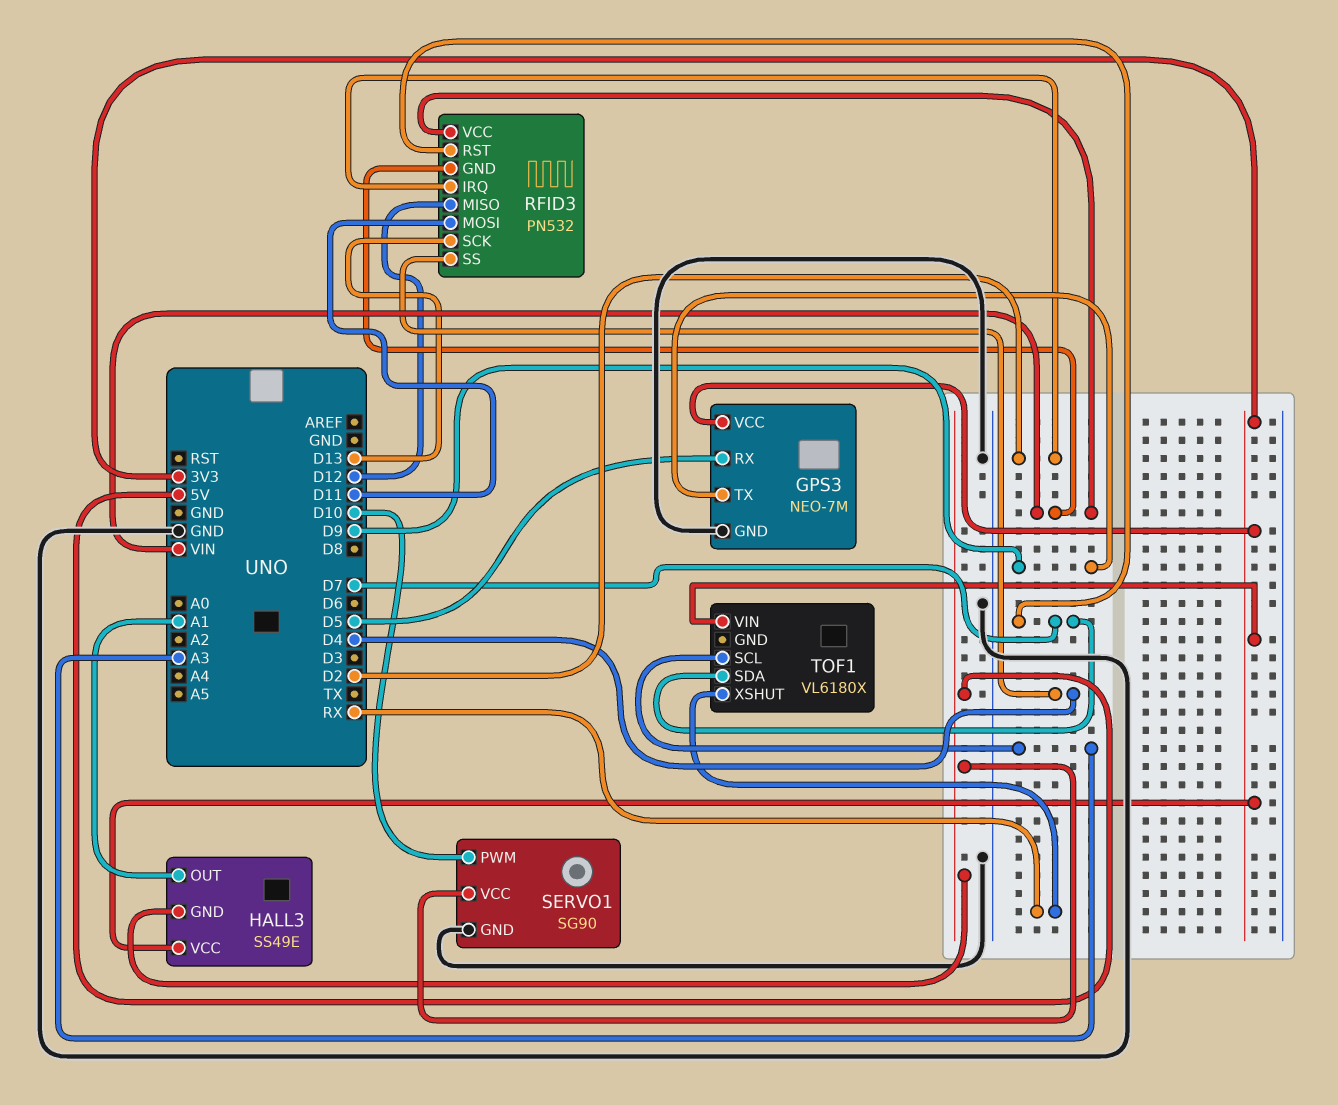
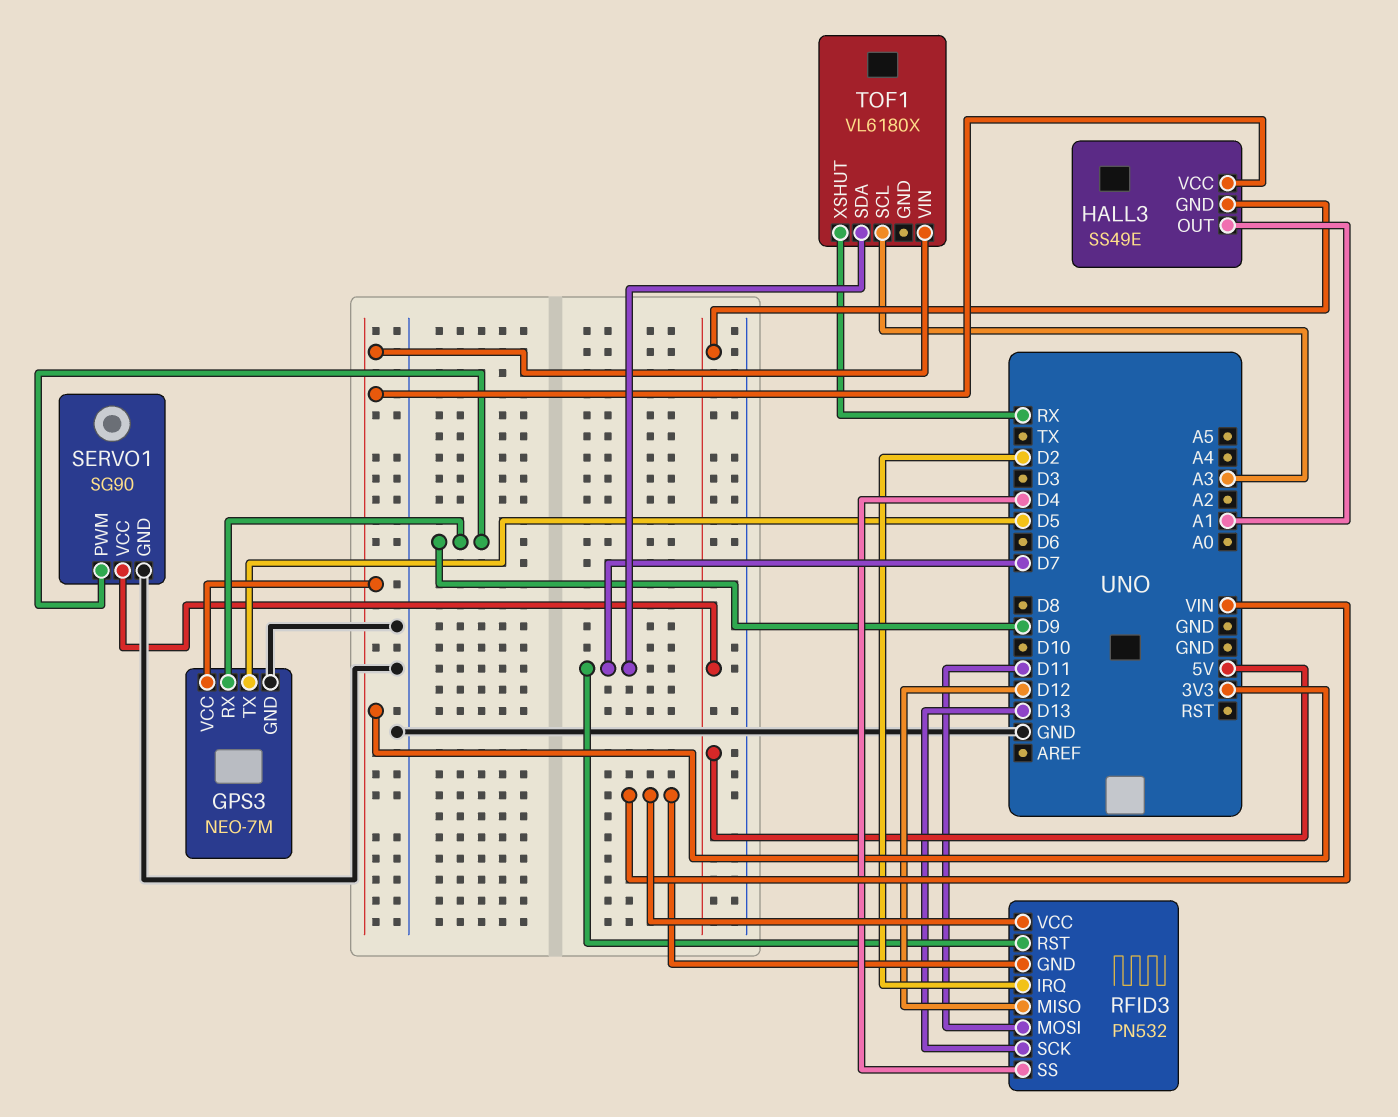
GPS3 pin RX: D5 -> D9
GPS3 pin TX: D9 -> D5
SERVO1 pin PWM: D10 -> D9

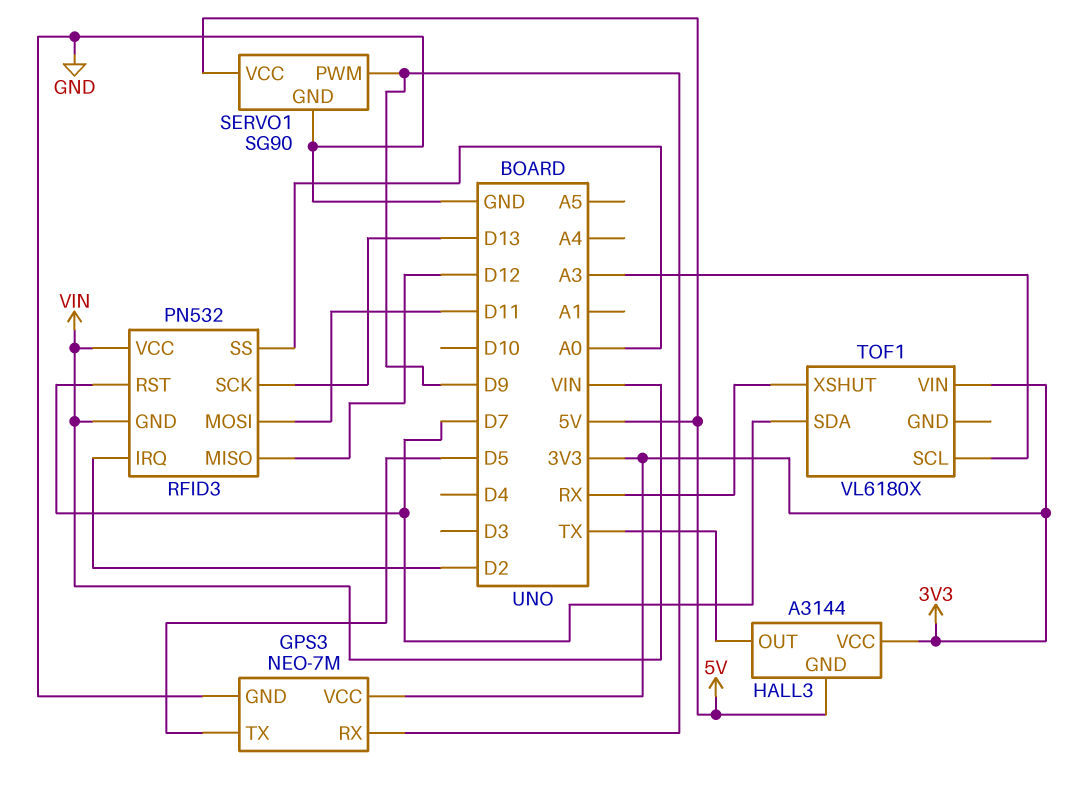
HALL3: SS49E -> A3144
HALL3 pin OUT: A1 -> TX
RFID3 pin SS: D4 -> A0

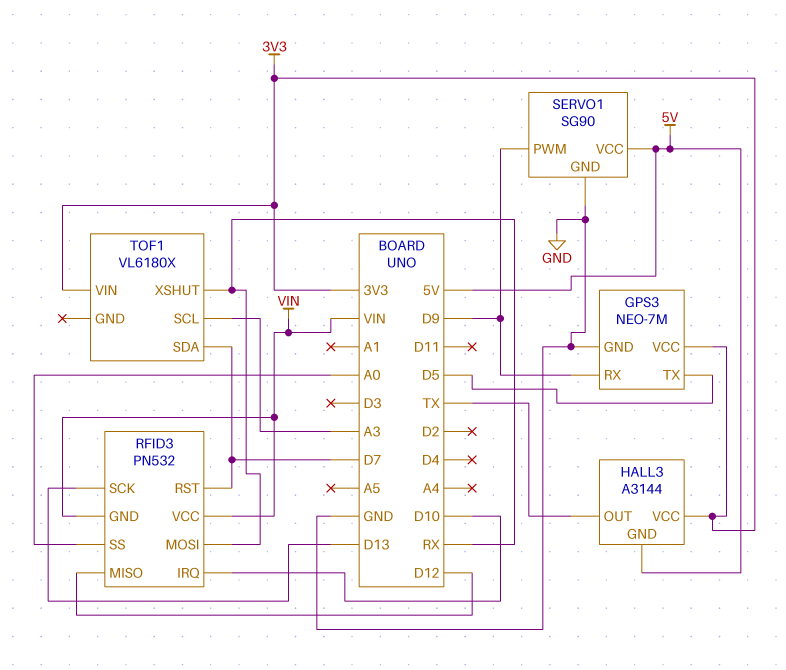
RFID3 pin IRQ: D2 -> D10
RFID3 pin MOSI: D11 -> RX

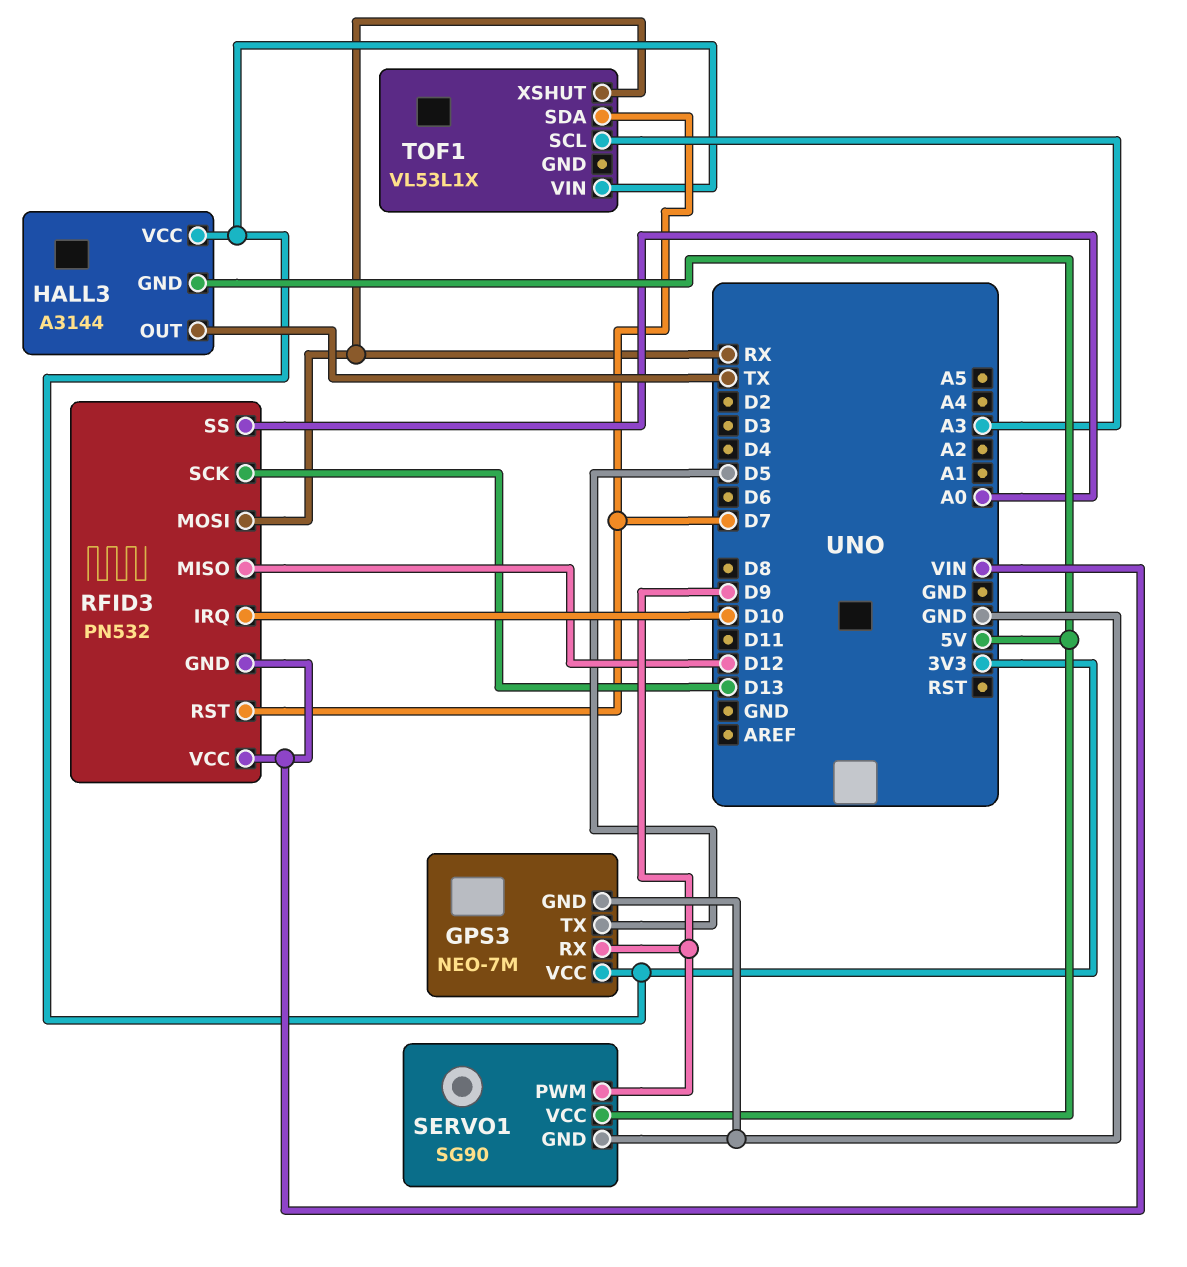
TOF1: VL6180X -> VL53L1X

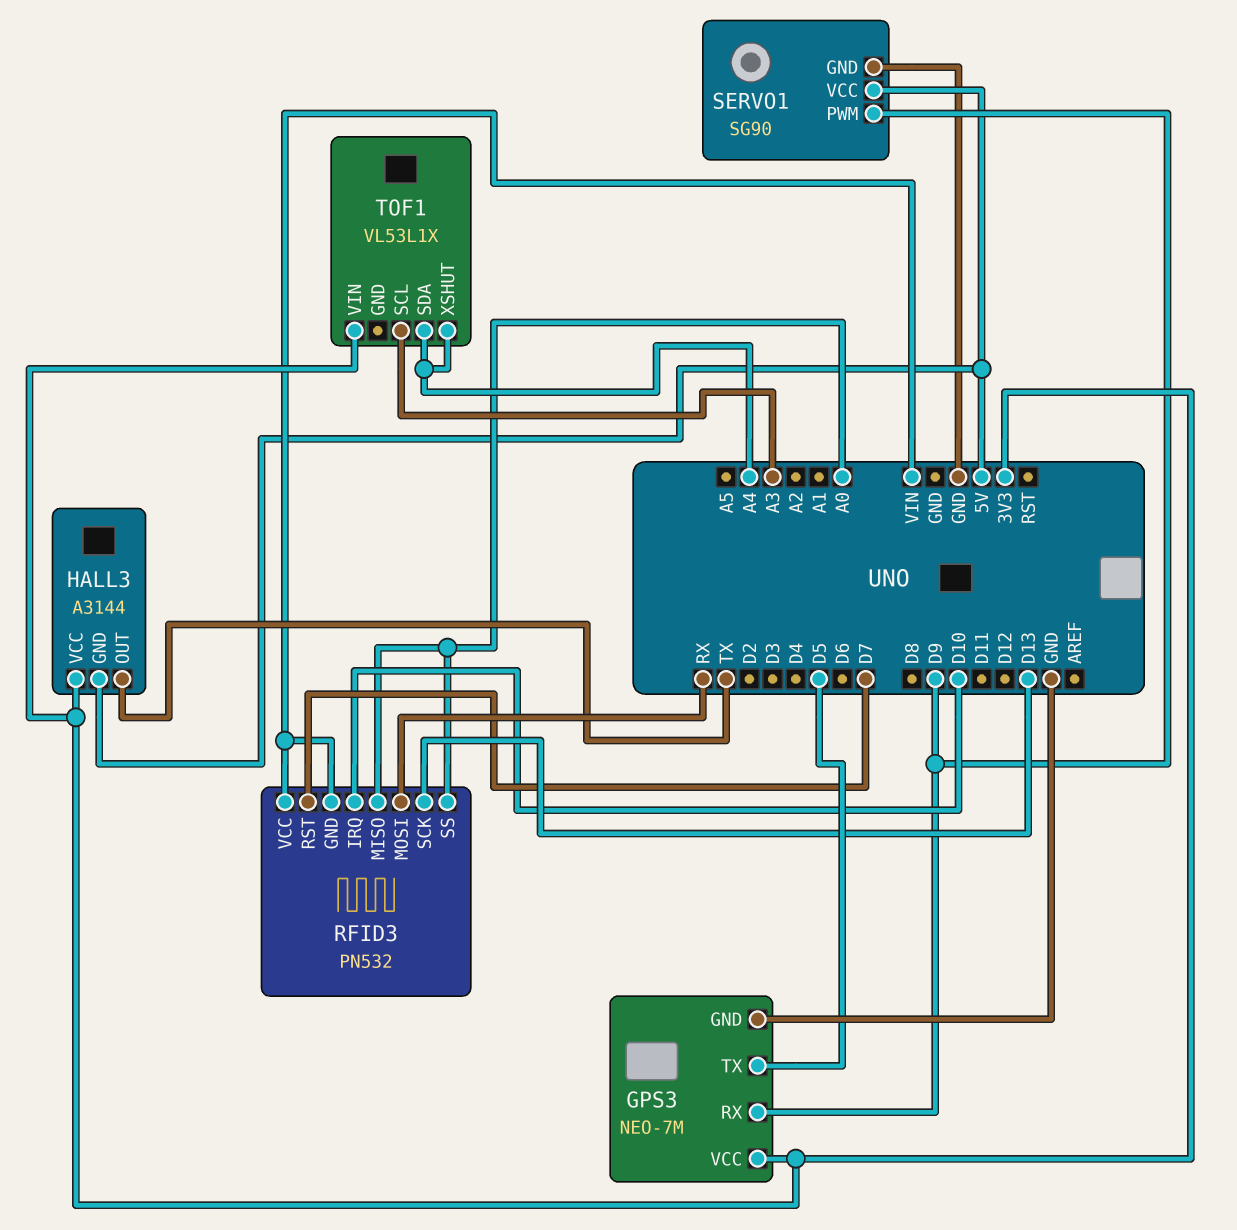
RFID3 pin MISO: D12 -> A0
TOF1 pin SDA: D7 -> A4
TOF1 pin XSHUT: RX -> A4

